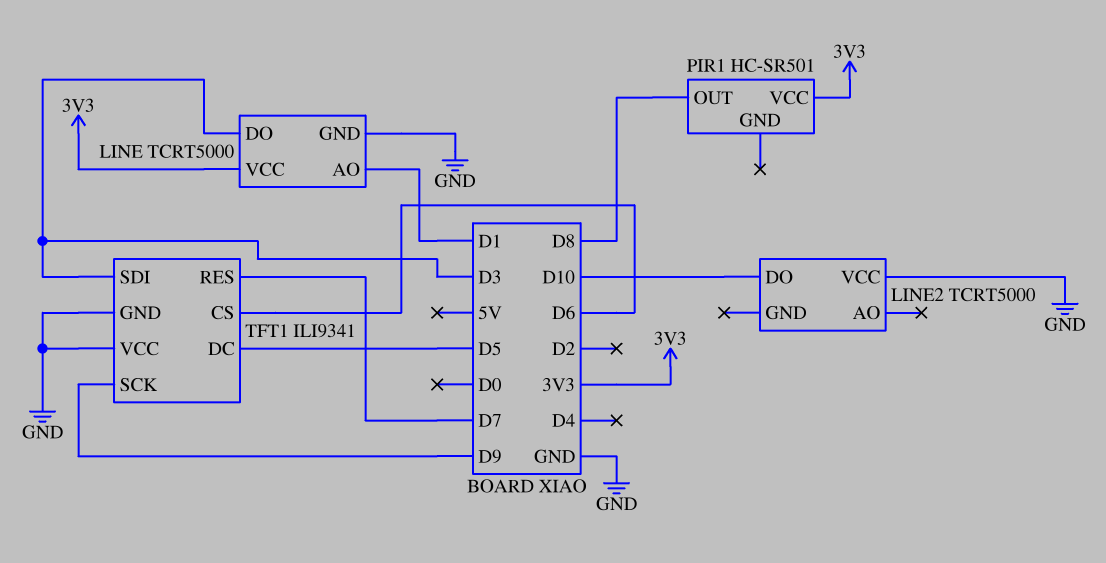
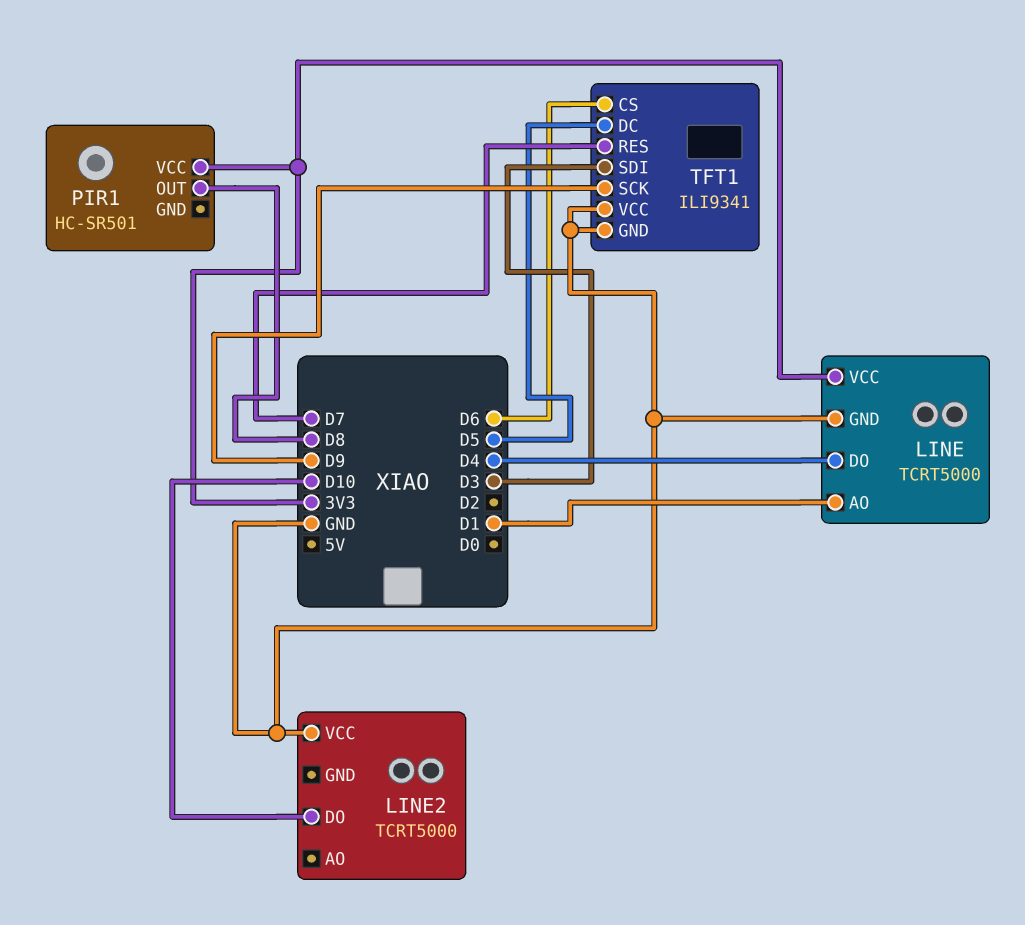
LINE pin DO: D3 -> D4

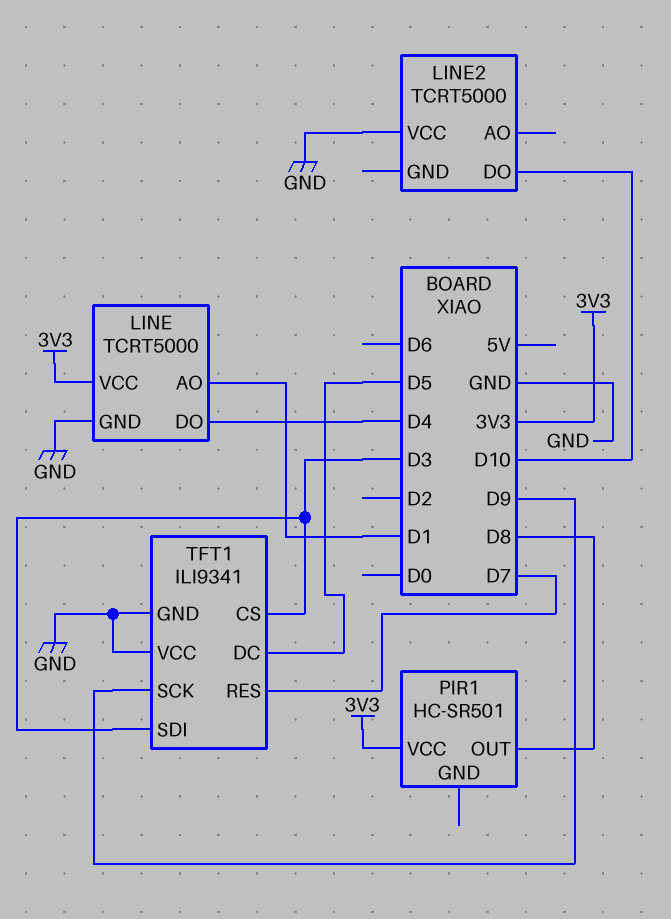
TFT1 pin CS: D6 -> D3

